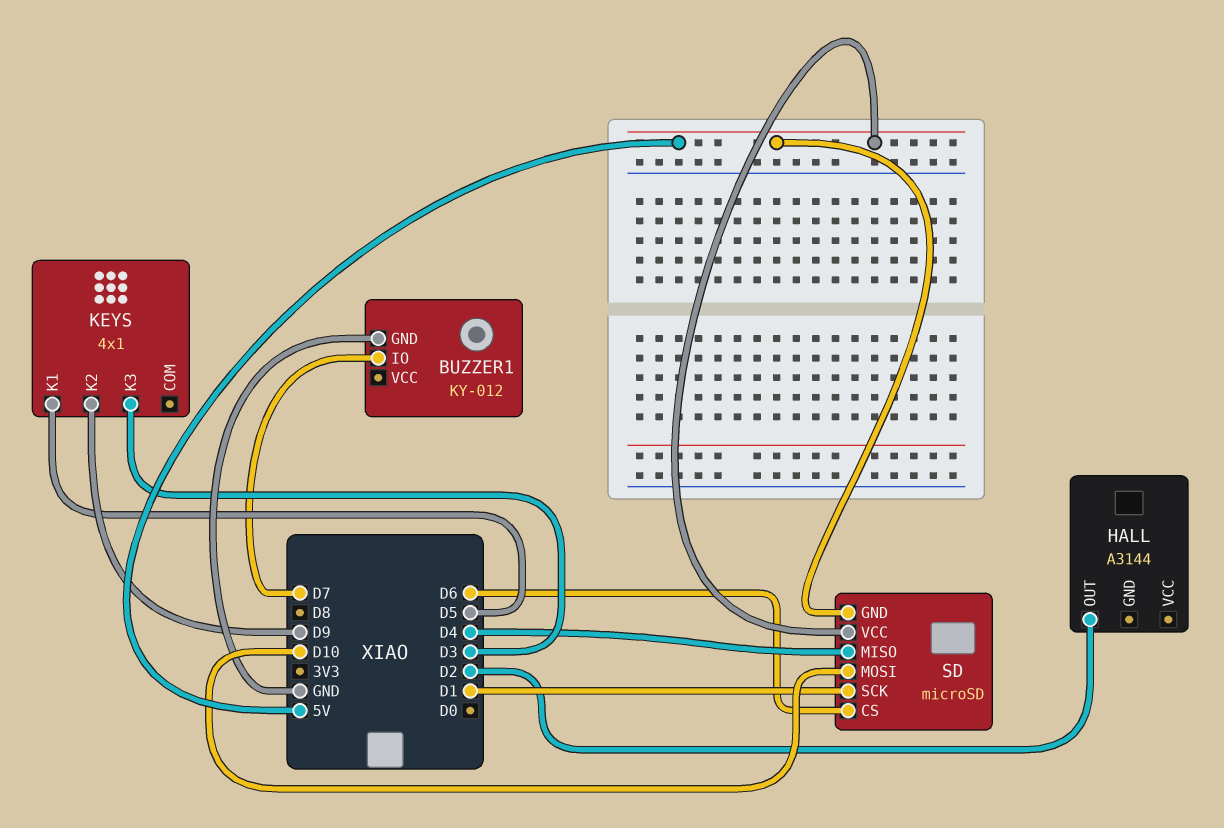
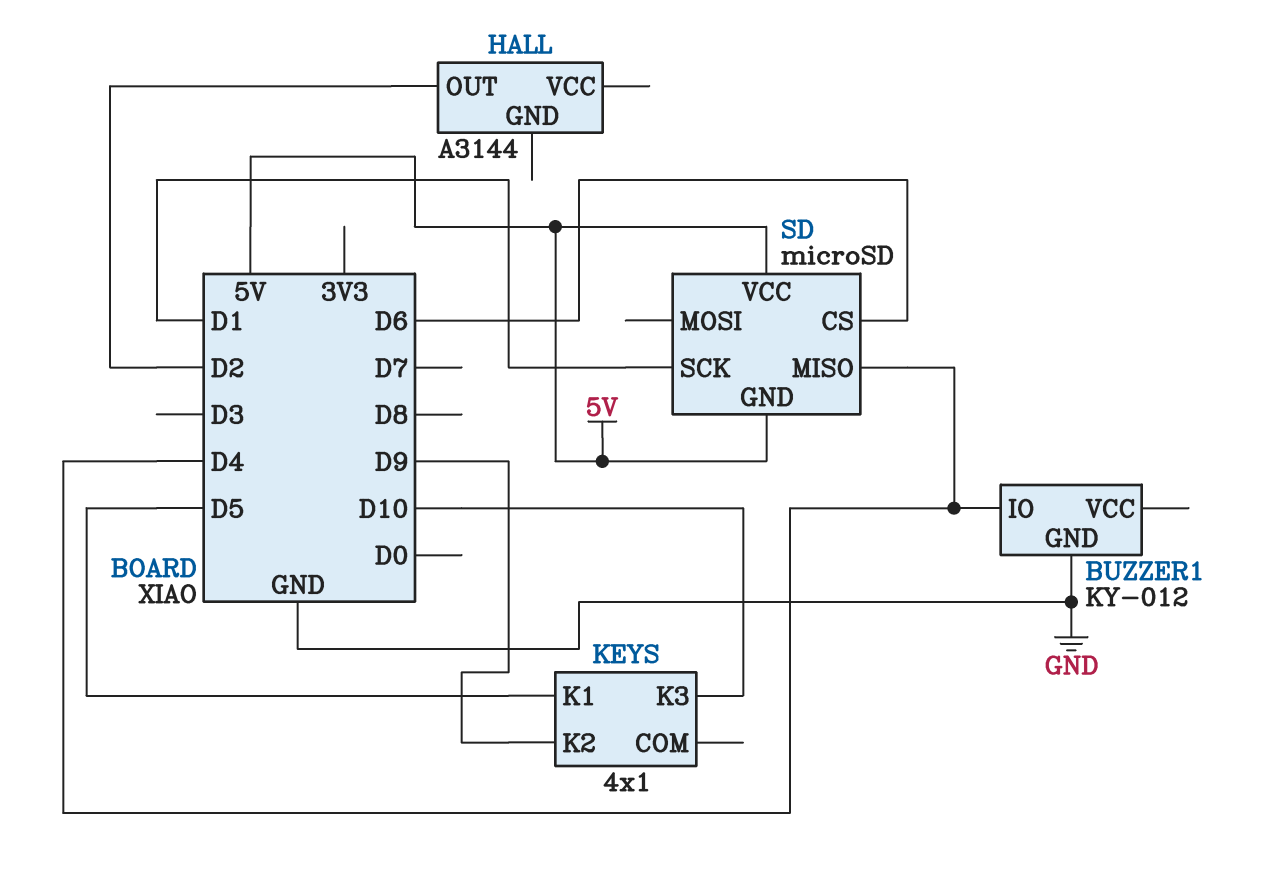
BUZZER1 pin IO: D7 -> D4
KEYS pin K3: D3 -> D10
SD pin MOSI: D10 -> none

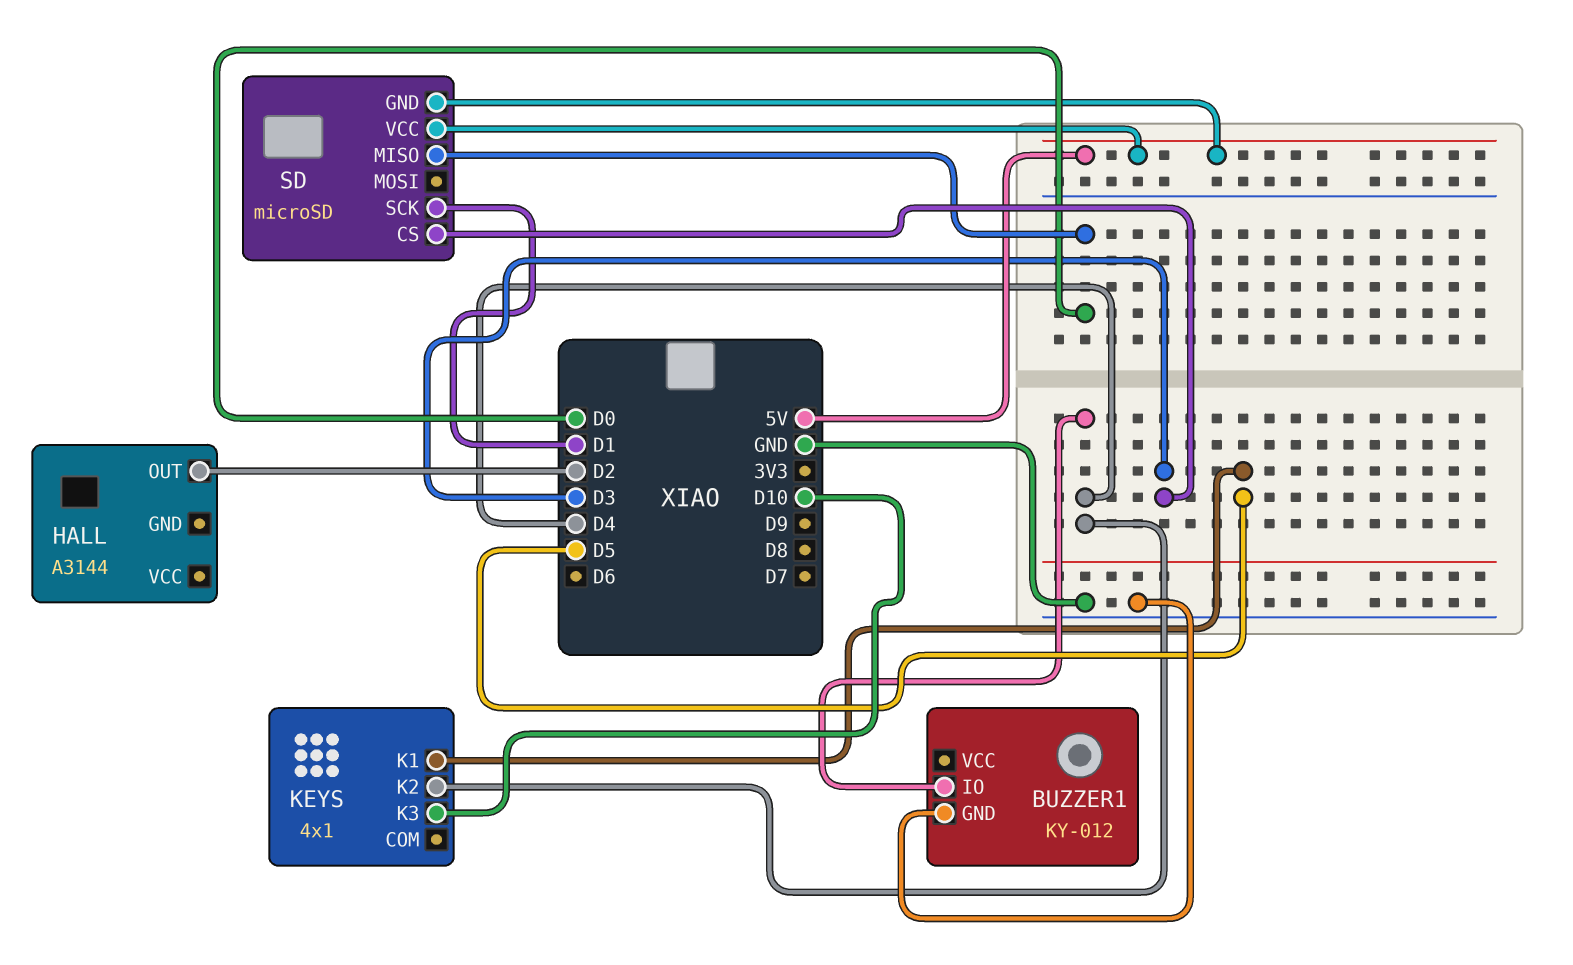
KEYS pin K2: D9 -> D4
SD pin CS: D6 -> D3
SD pin MISO: D4 -> D0

